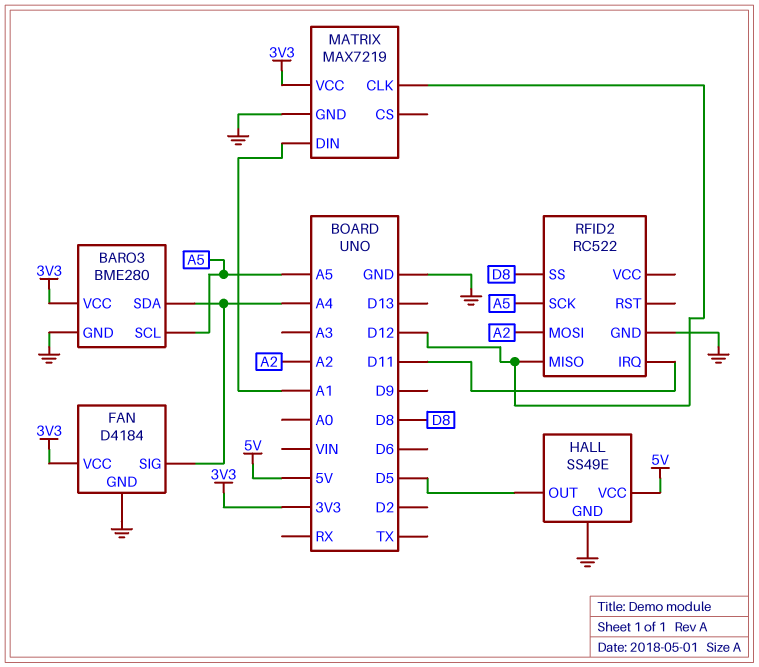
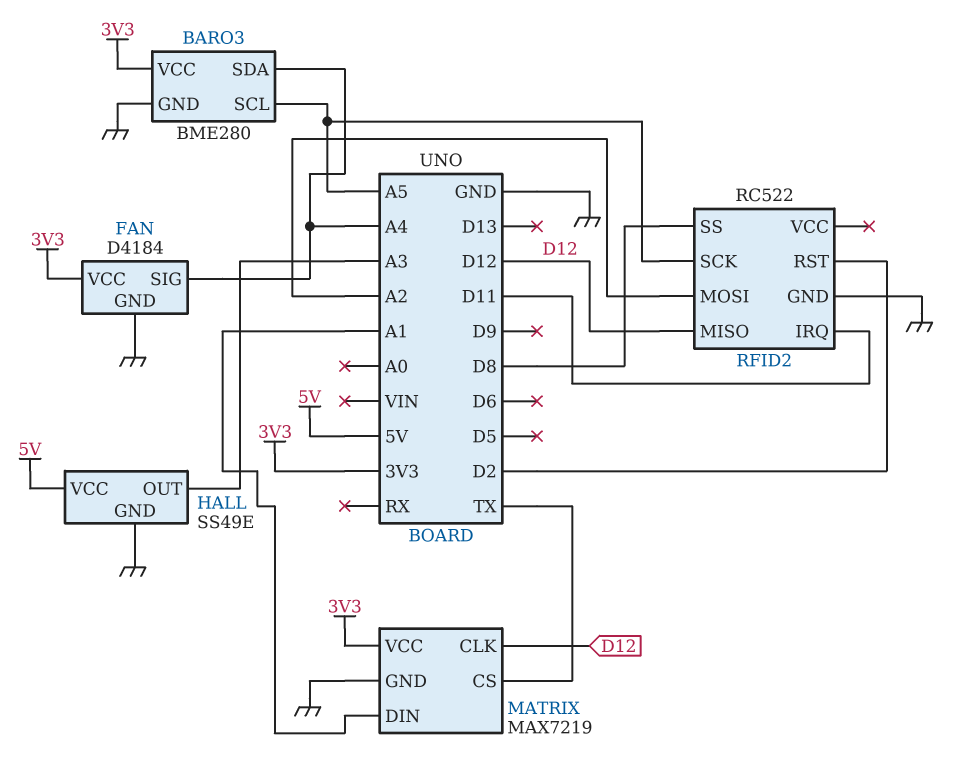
HALL pin OUT: D5 -> A3
MATRIX pin CS: none -> TX
RFID2 pin RST: none -> D2

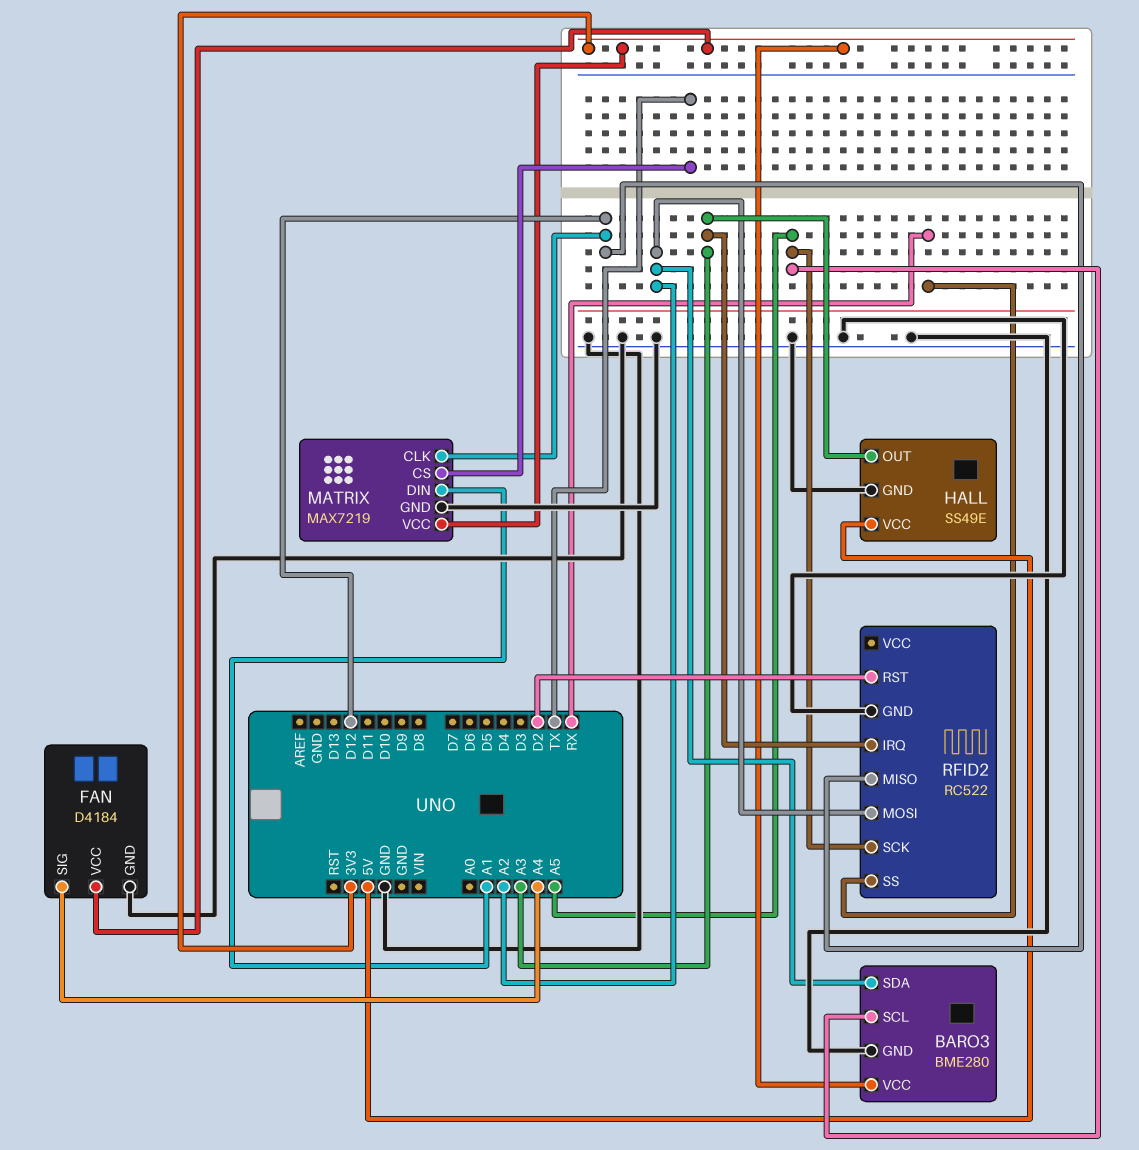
BARO3 pin SDA: A4 -> A2
RFID2 pin IRQ: D11 -> A3
RFID2 pin SS: D8 -> RX

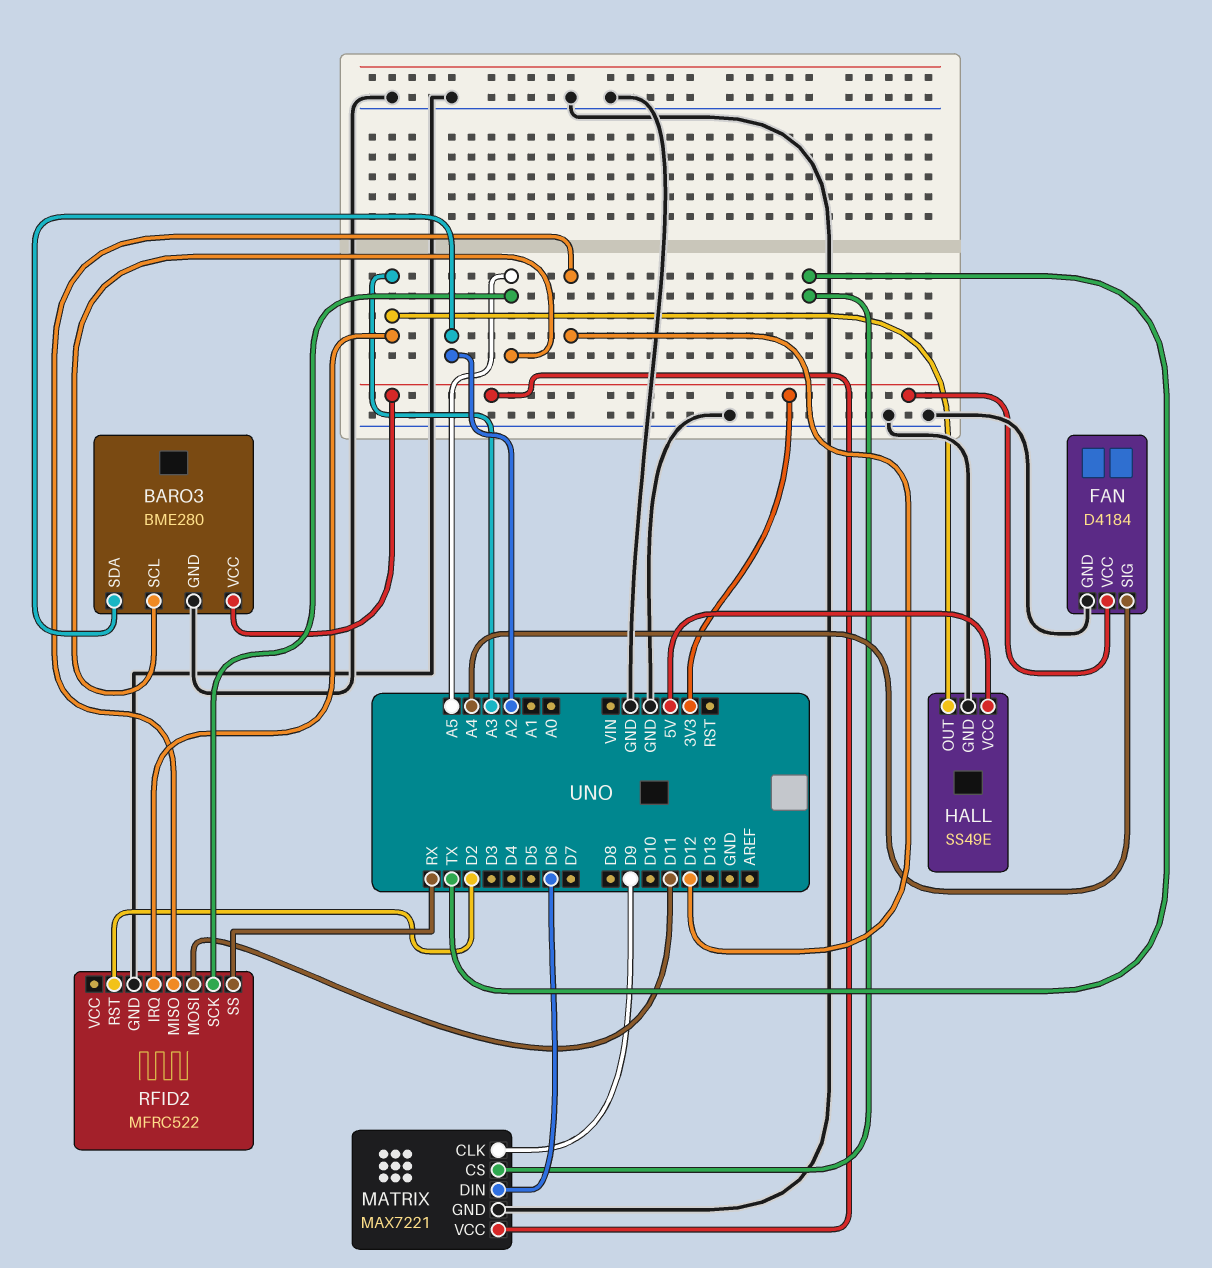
MATRIX: MAX7219 -> MAX7221
MATRIX pin CLK: D12 -> D9
MATRIX pin DIN: A1 -> D6
RFID2: RC522 -> MFRC522
RFID2 pin MOSI: A2 -> D11

